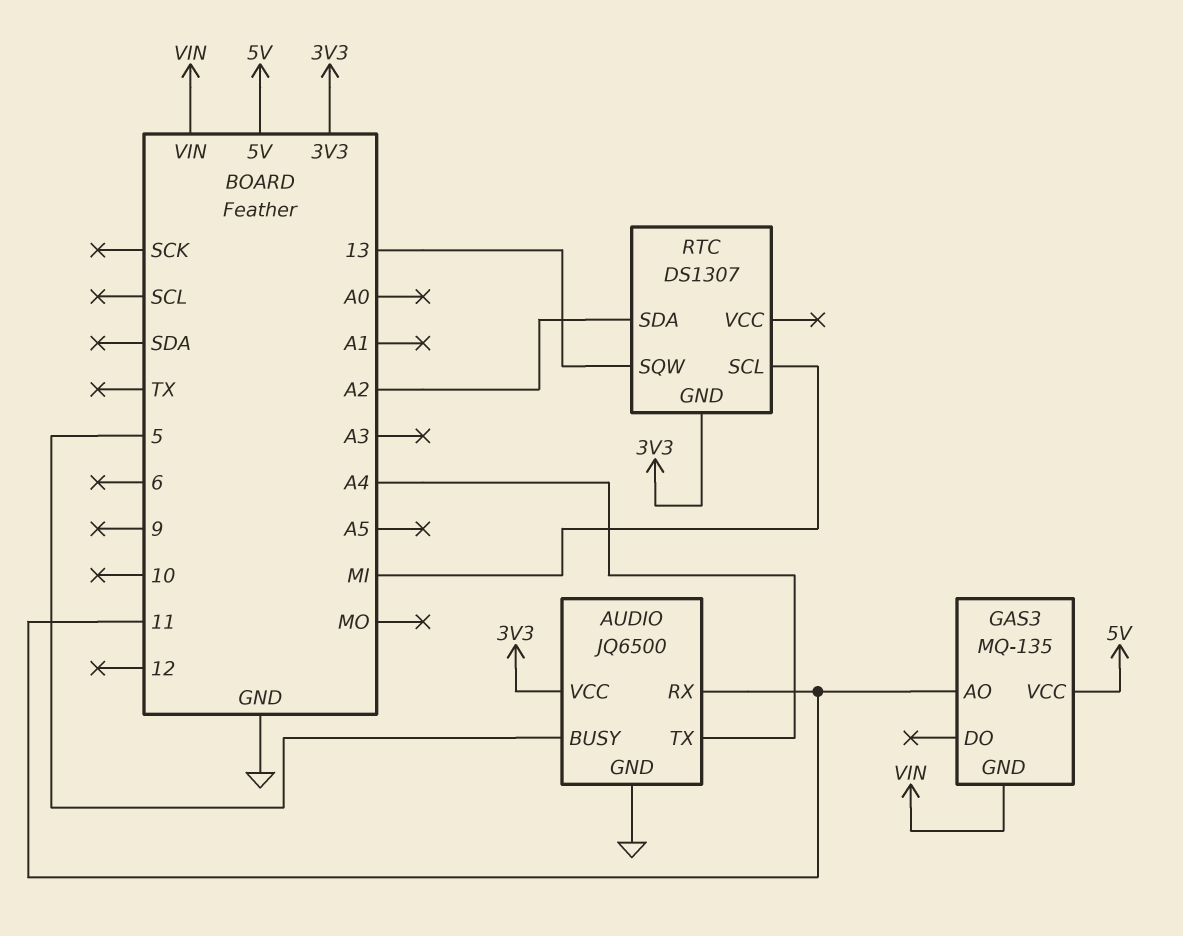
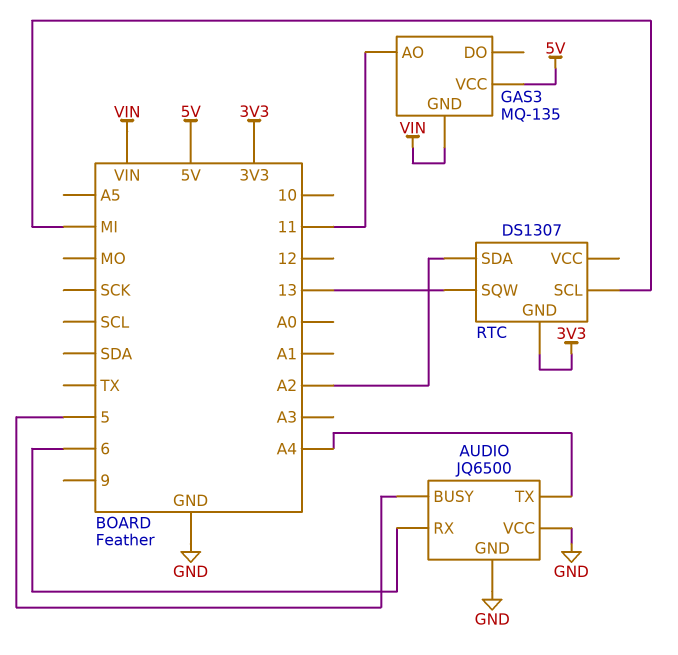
AUDIO pin RX: 11 -> 6
AUDIO pin VCC: 3V3 -> GND

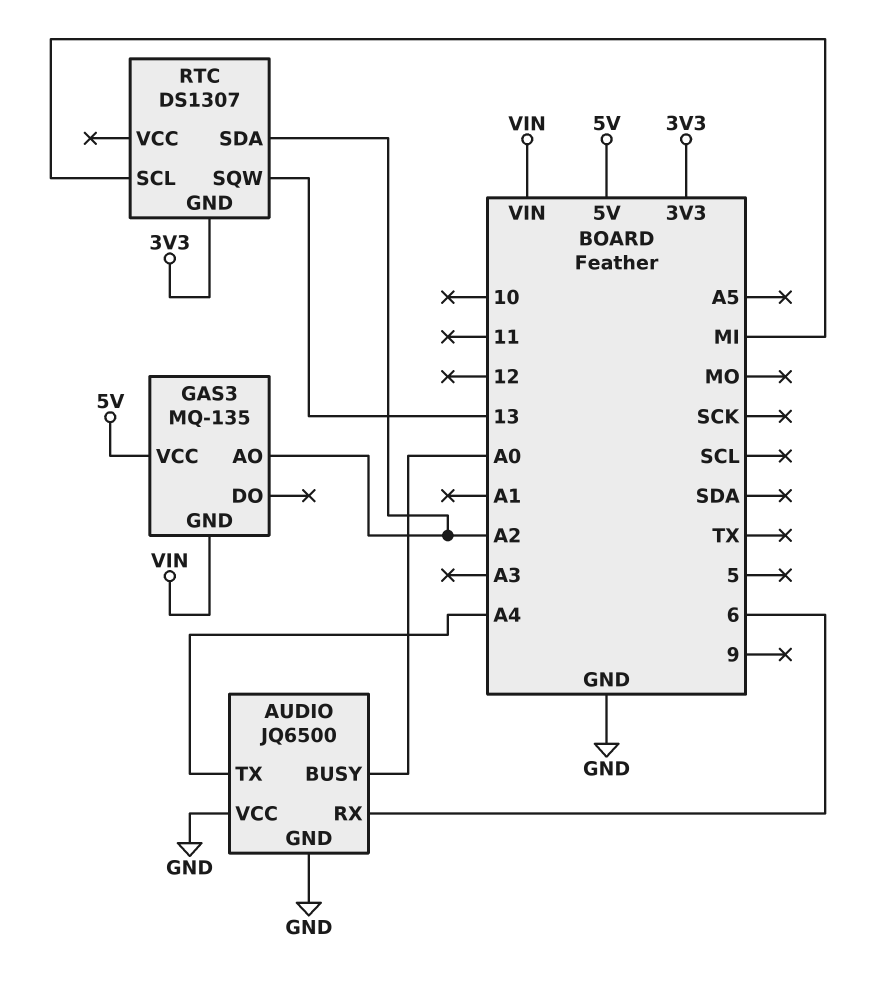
AUDIO pin BUSY: 5 -> A0
GAS3 pin AO: 11 -> A2

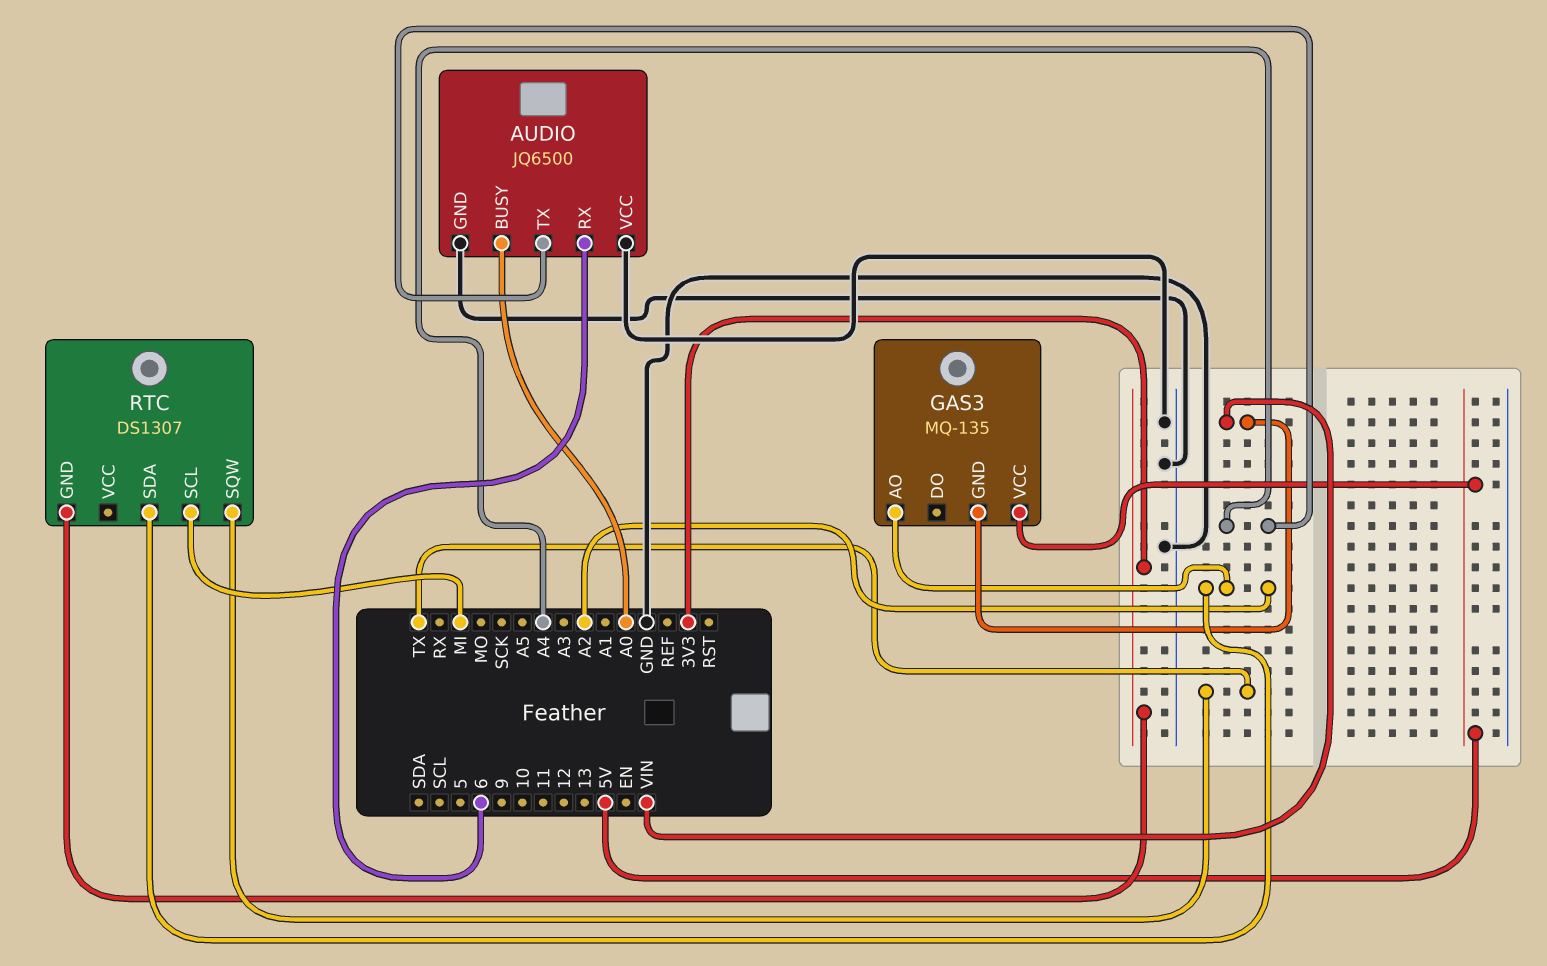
RTC pin SQW: 13 -> TX

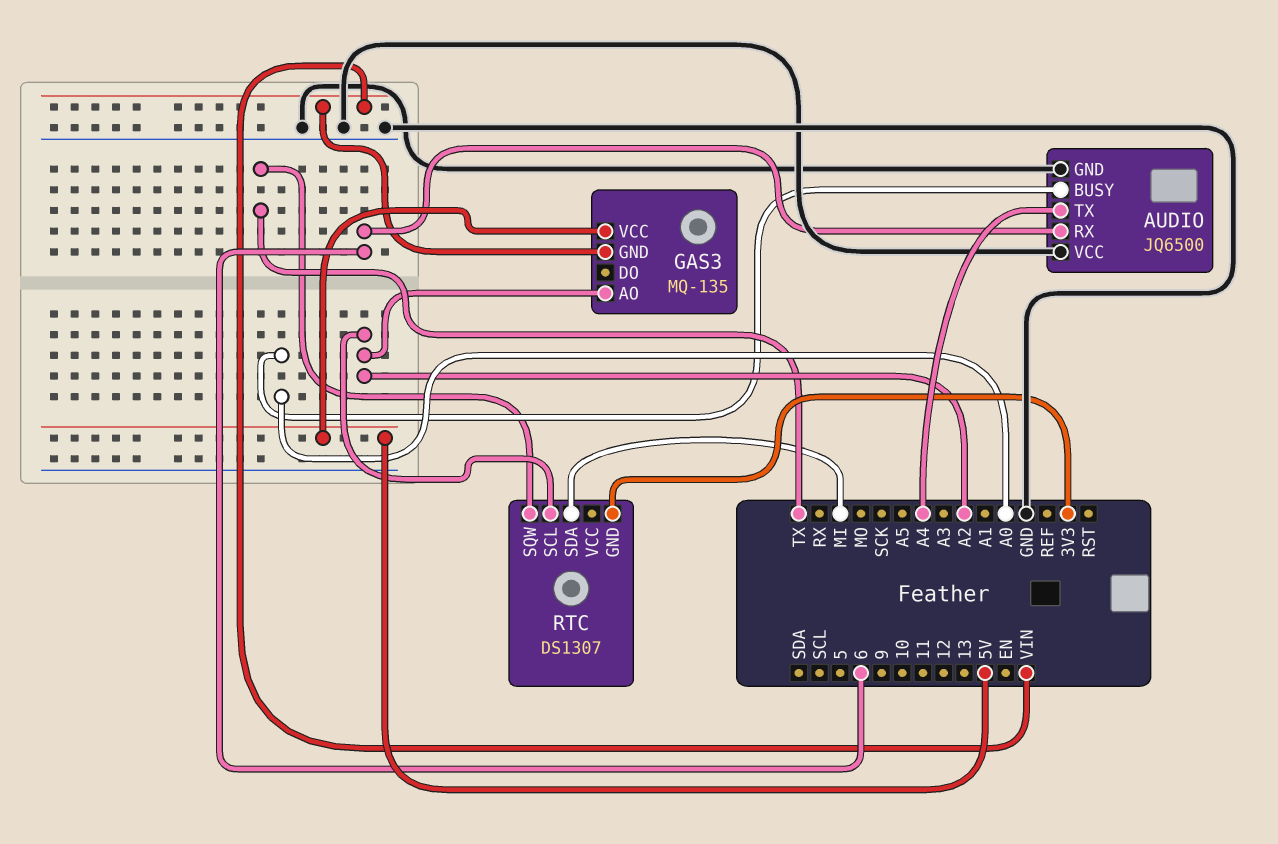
RTC pin SCL: MI -> A2
RTC pin SDA: A2 -> MI

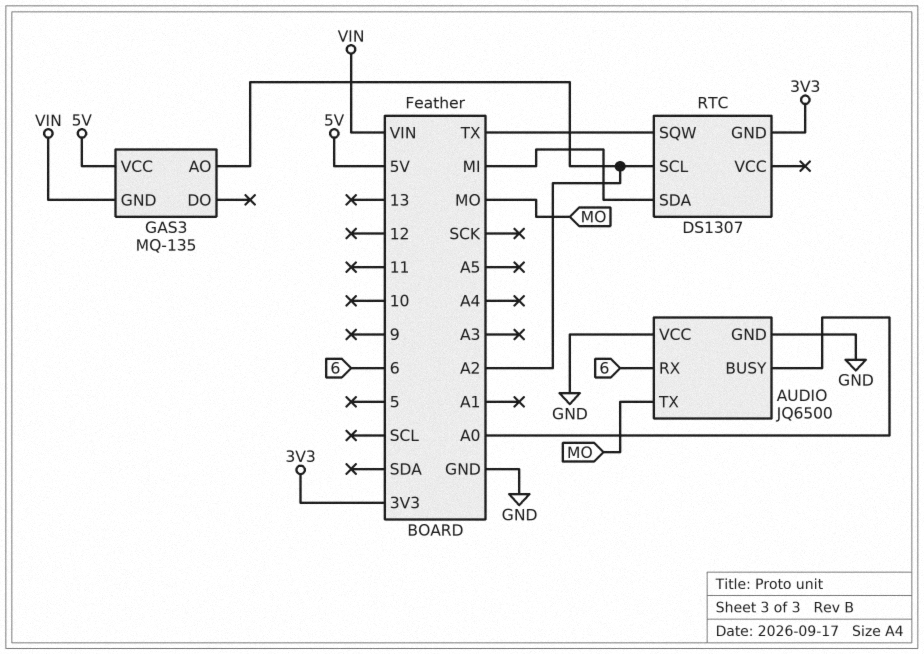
AUDIO pin TX: A4 -> MO

